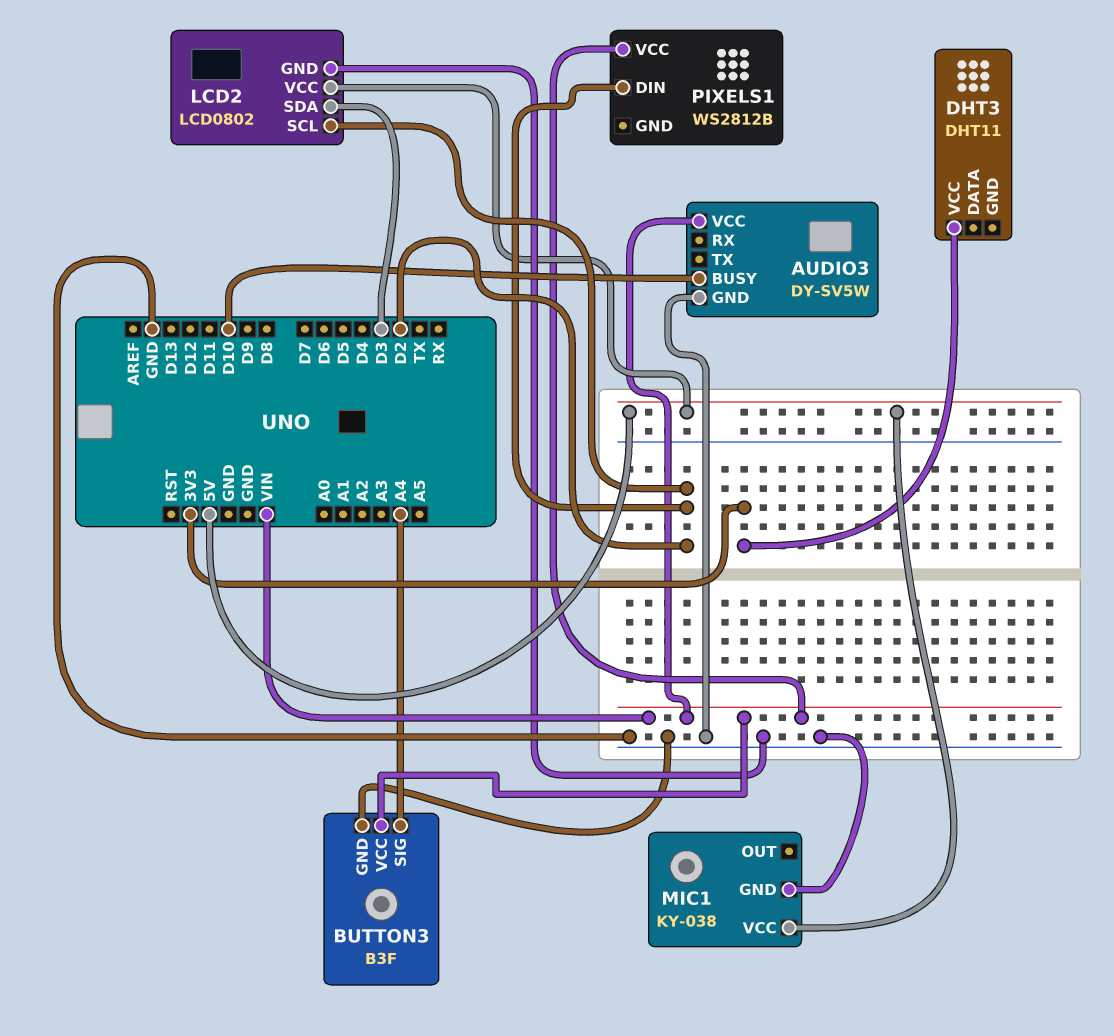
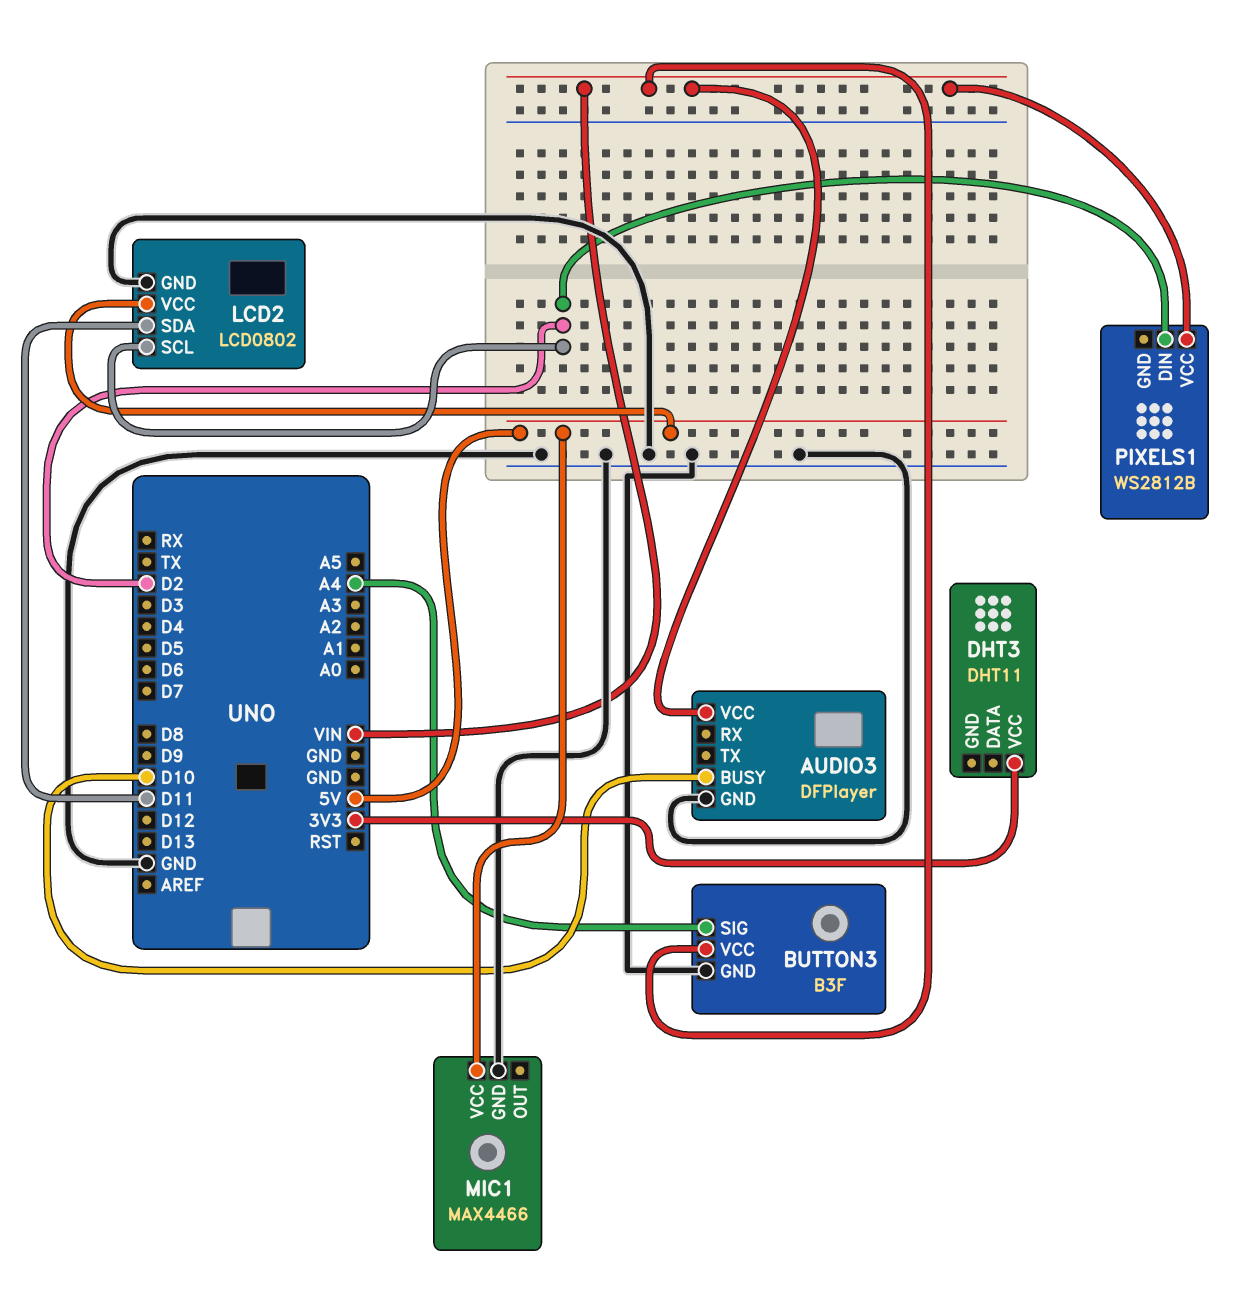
AUDIO3: DY-SV5W -> DFPlayer
LCD2 pin SDA: D3 -> D11
MIC1: KY-038 -> MAX4466

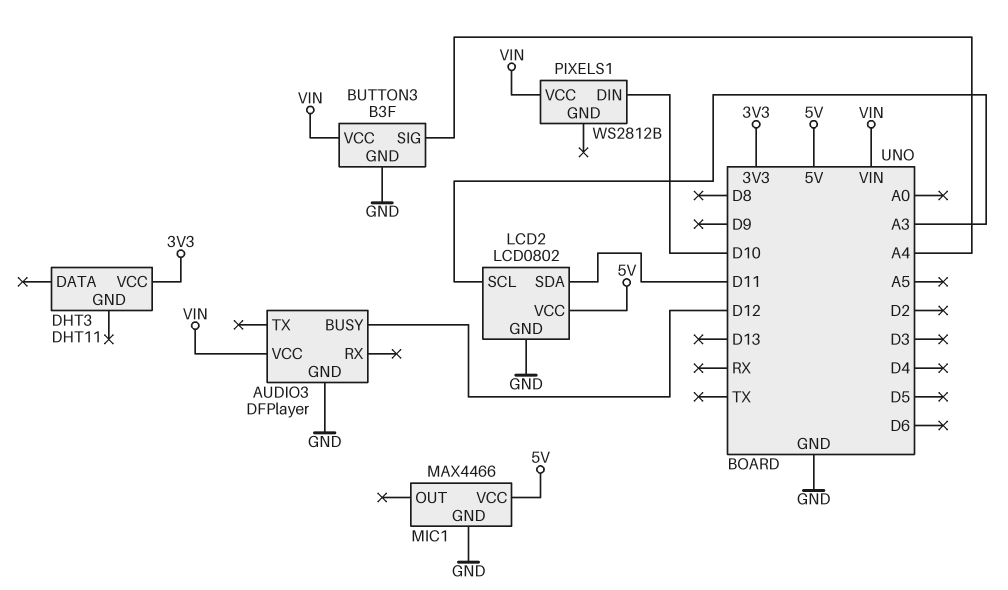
AUDIO3 pin BUSY: D10 -> D12
LCD2 pin SCL: D2 -> A3
PIXELS1 pin DIN: D2 -> D10

